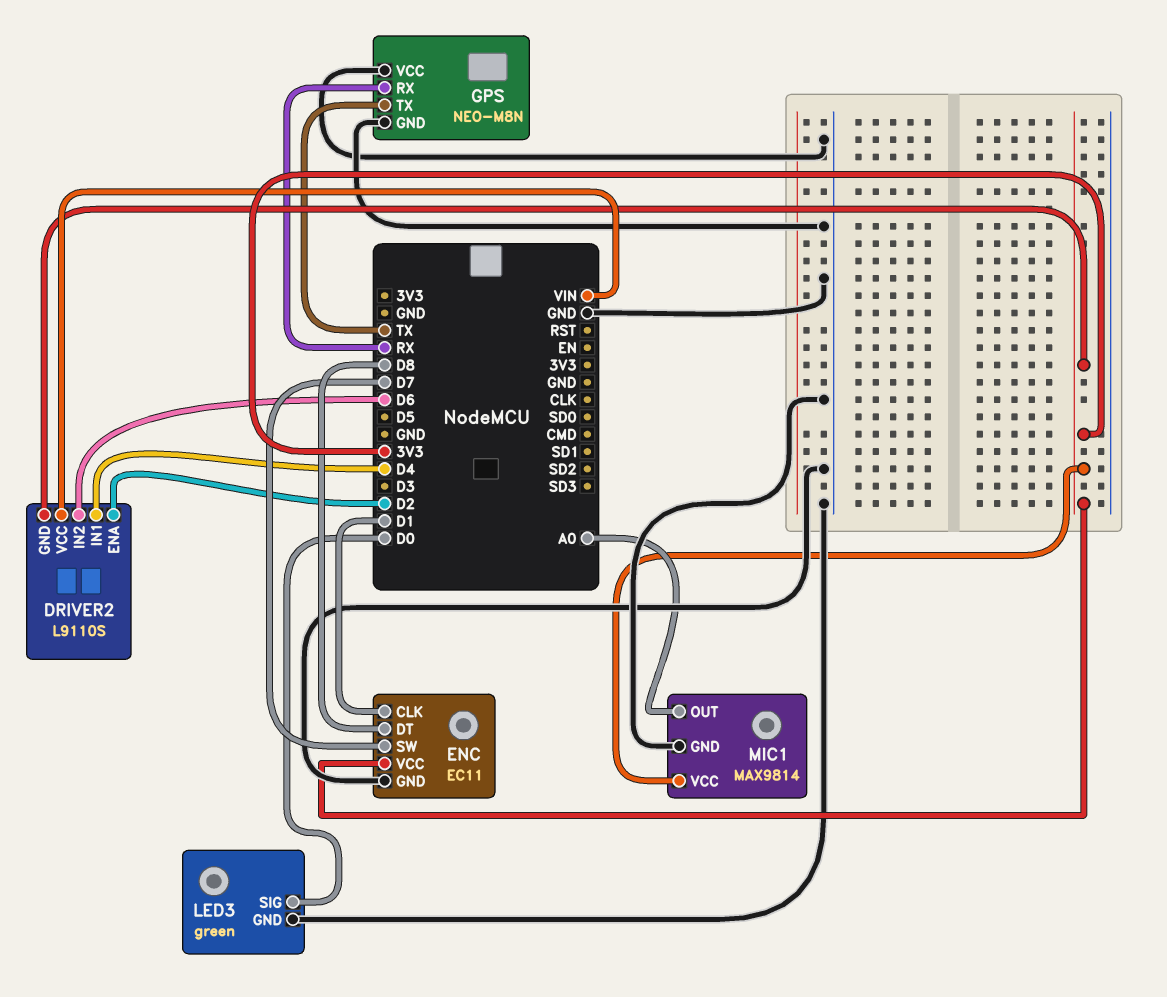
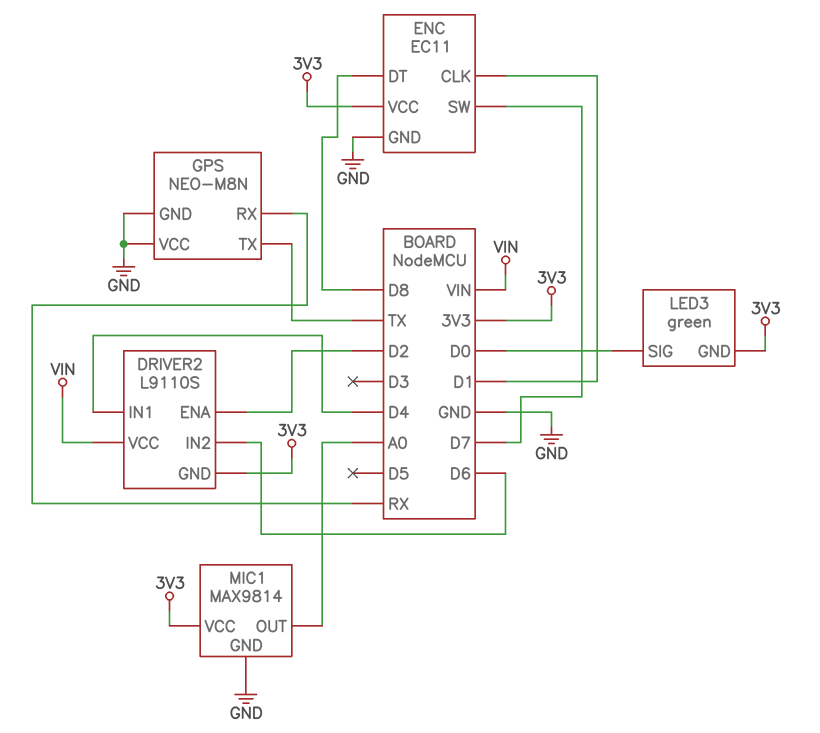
LED3 pin GND: GND -> 3V3

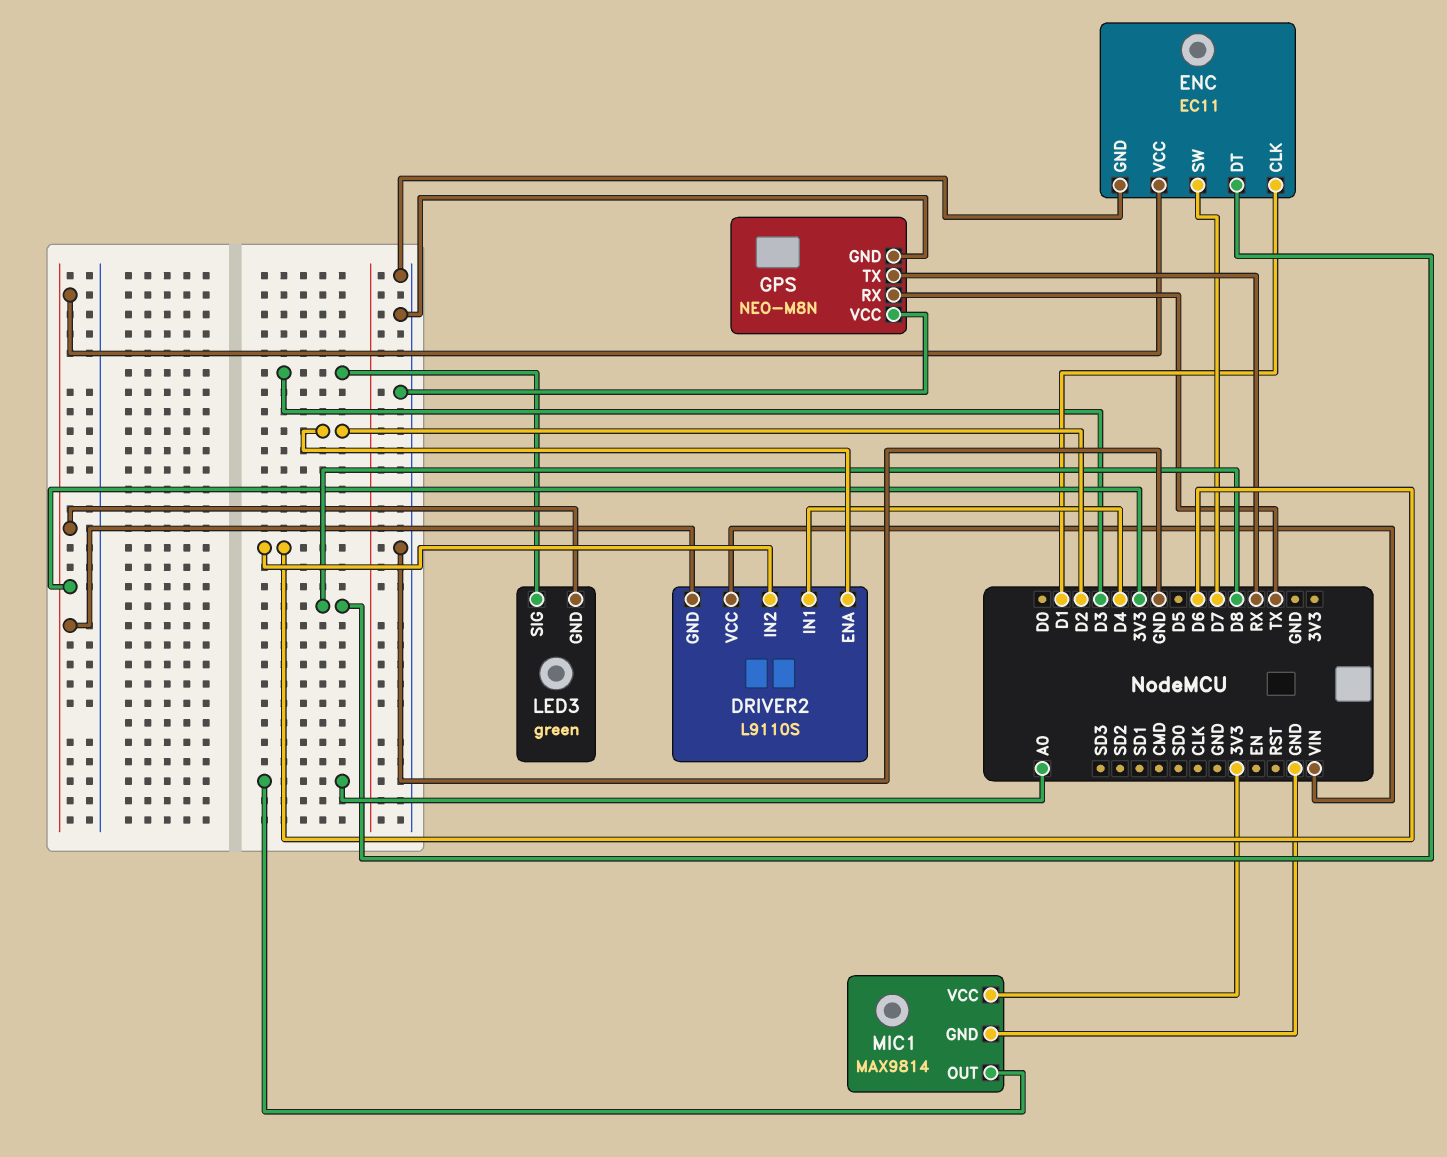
GPS pin RX: RX -> TX
GPS pin TX: TX -> RX
LED3 pin SIG: D0 -> D3

